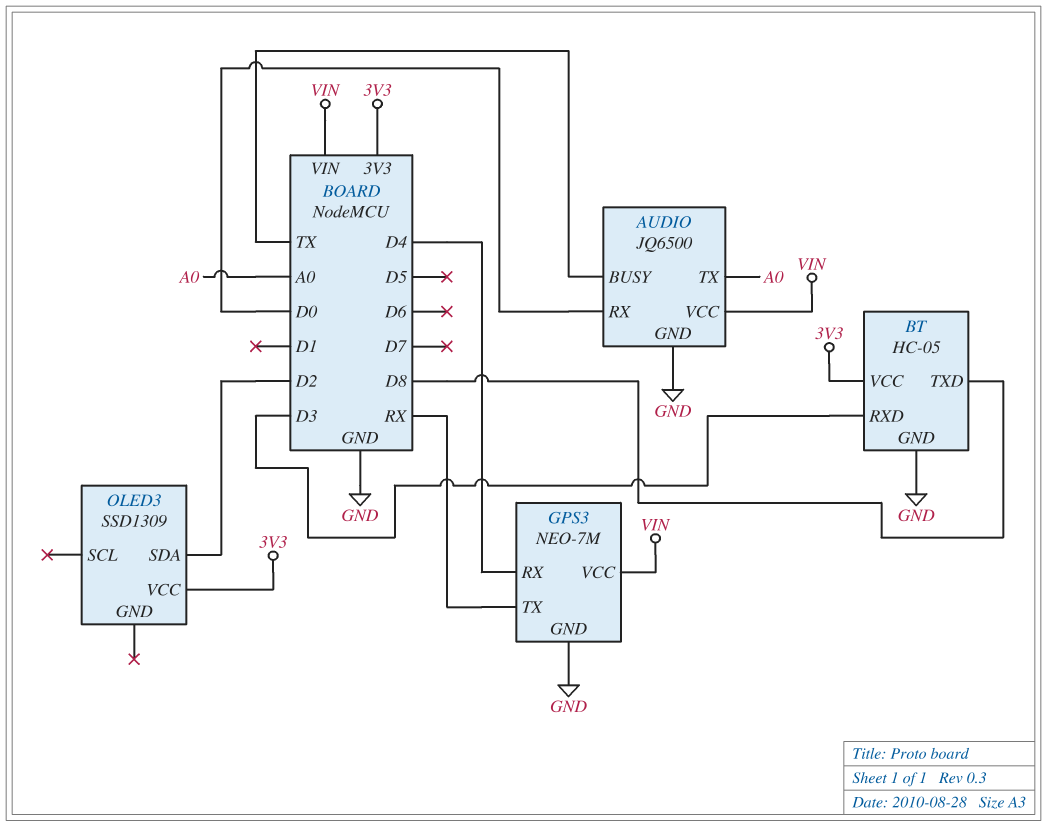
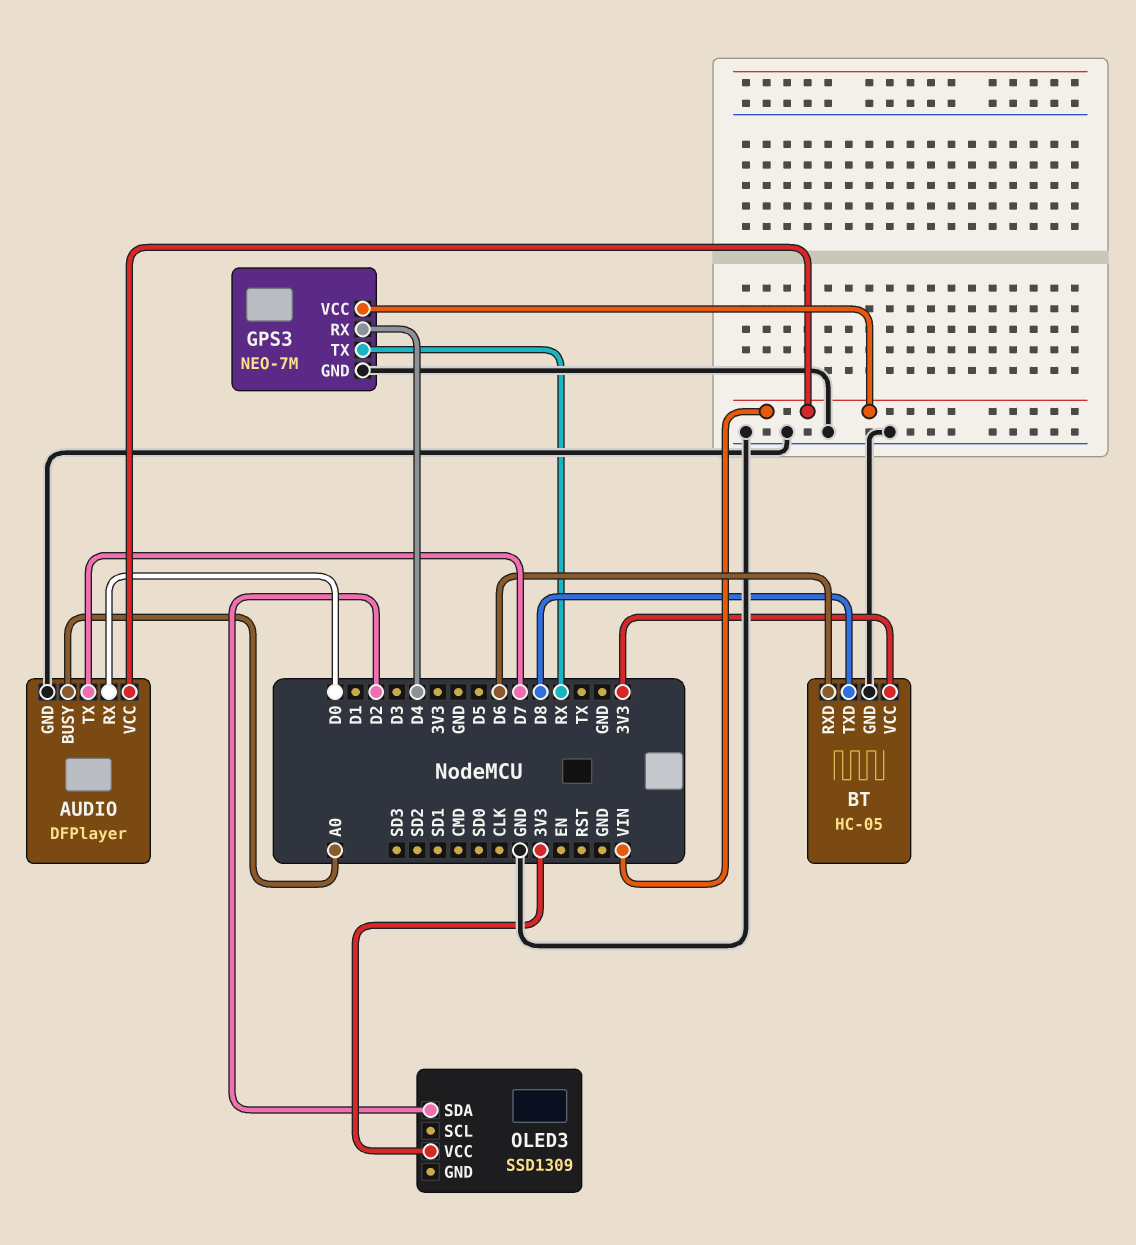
AUDIO: JQ6500 -> DFPlayer
AUDIO pin BUSY: TX -> A0
AUDIO pin TX: A0 -> D7
BT pin RXD: D3 -> D6

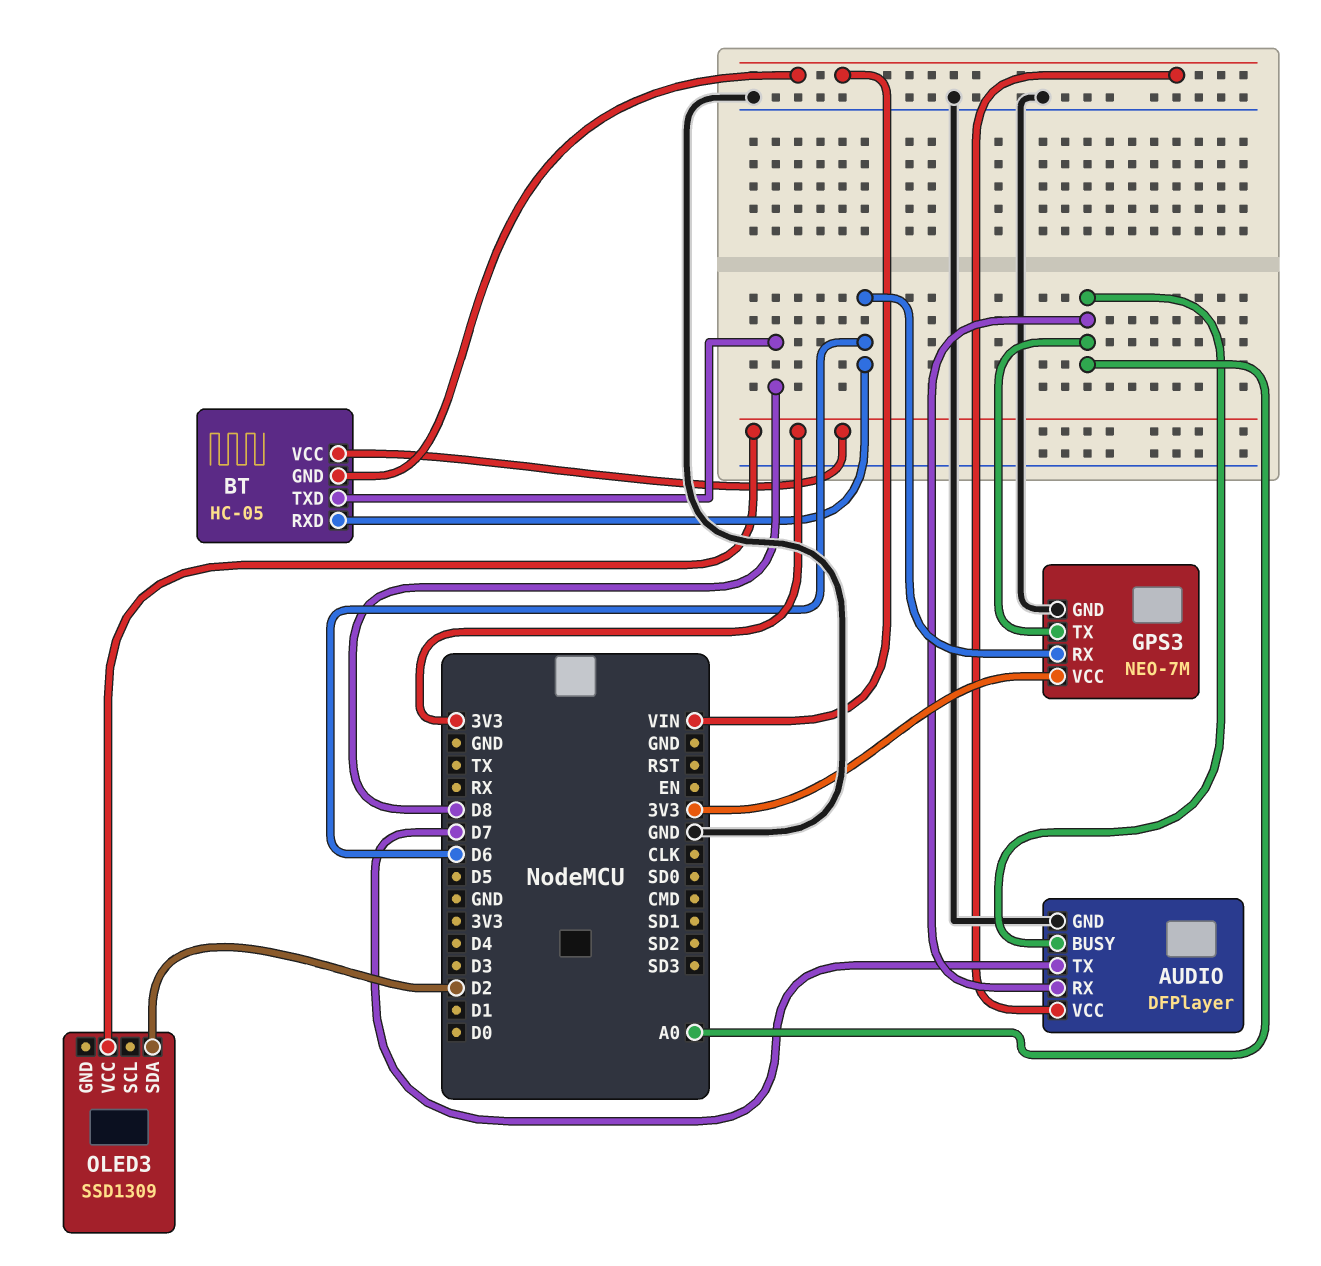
AUDIO pin RX: D0 -> A0
BT pin GND: GND -> VIN
GPS3 pin RX: D4 -> D6
GPS3 pin TX: RX -> A0
GPS3 pin VCC: VIN -> 3V3

